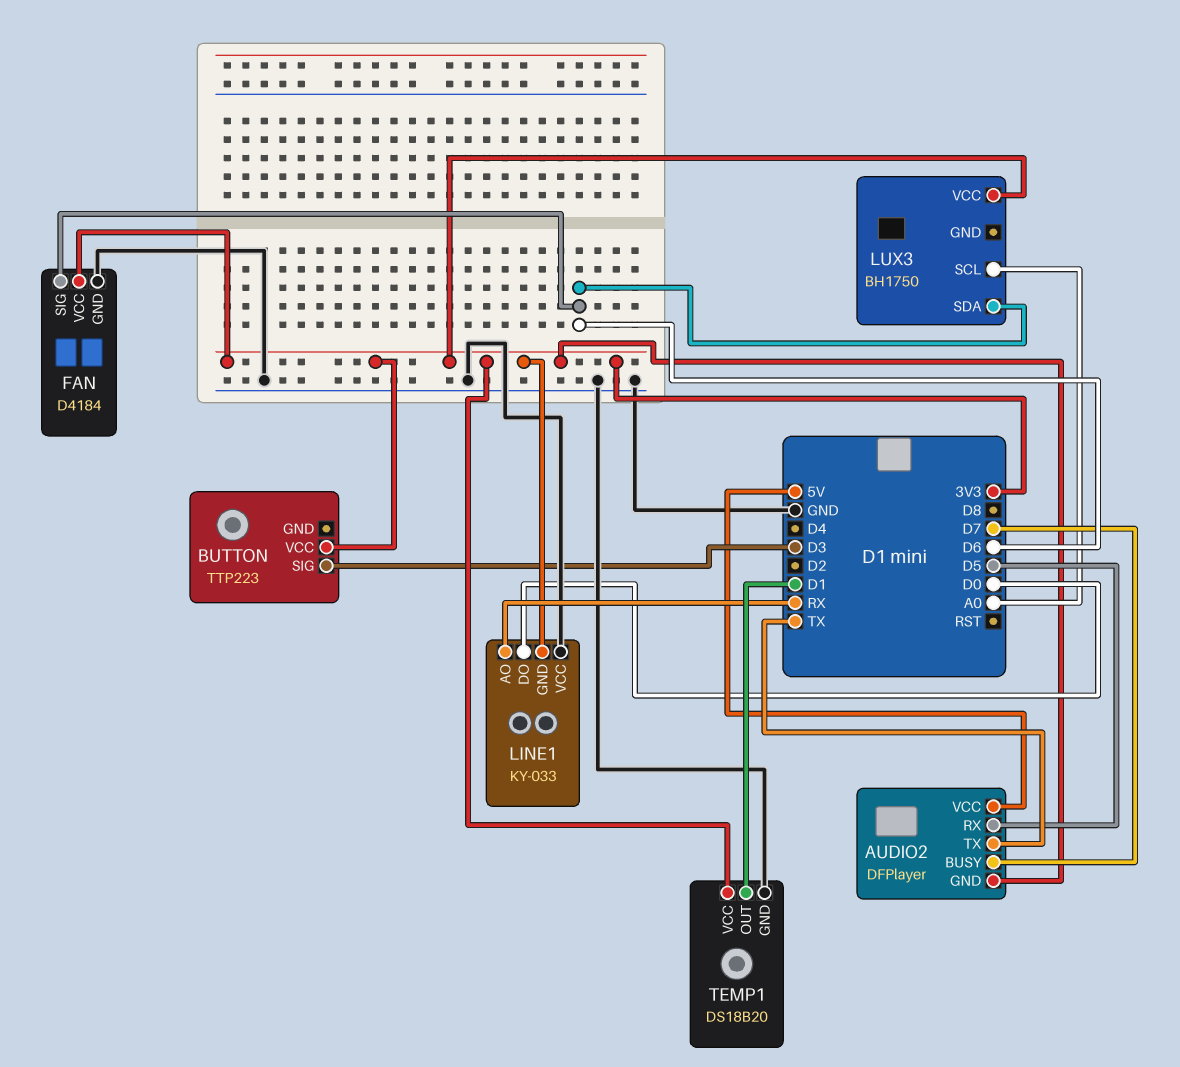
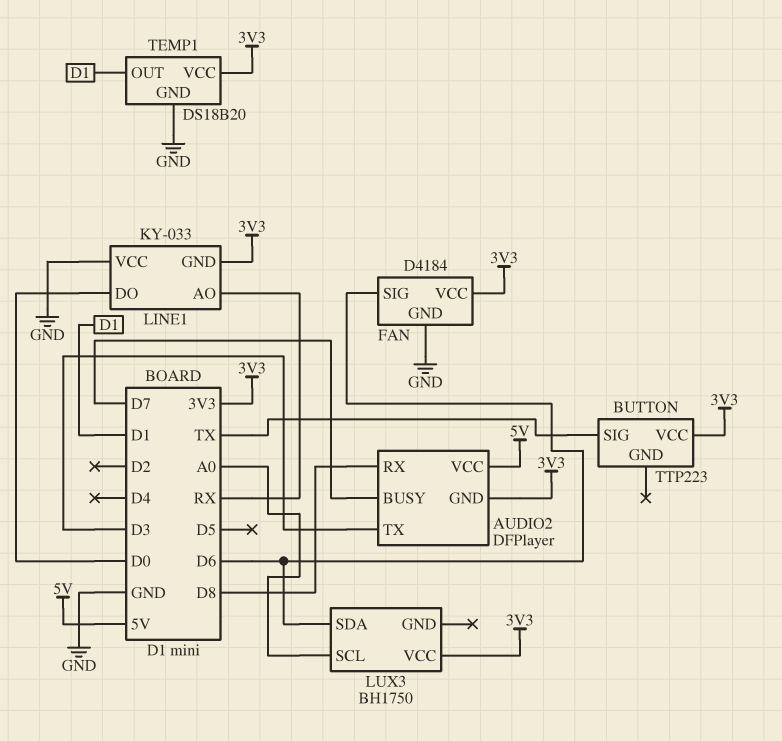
AUDIO2 pin RX: D5 -> D8
AUDIO2 pin TX: TX -> D3
BUTTON pin SIG: D3 -> TX

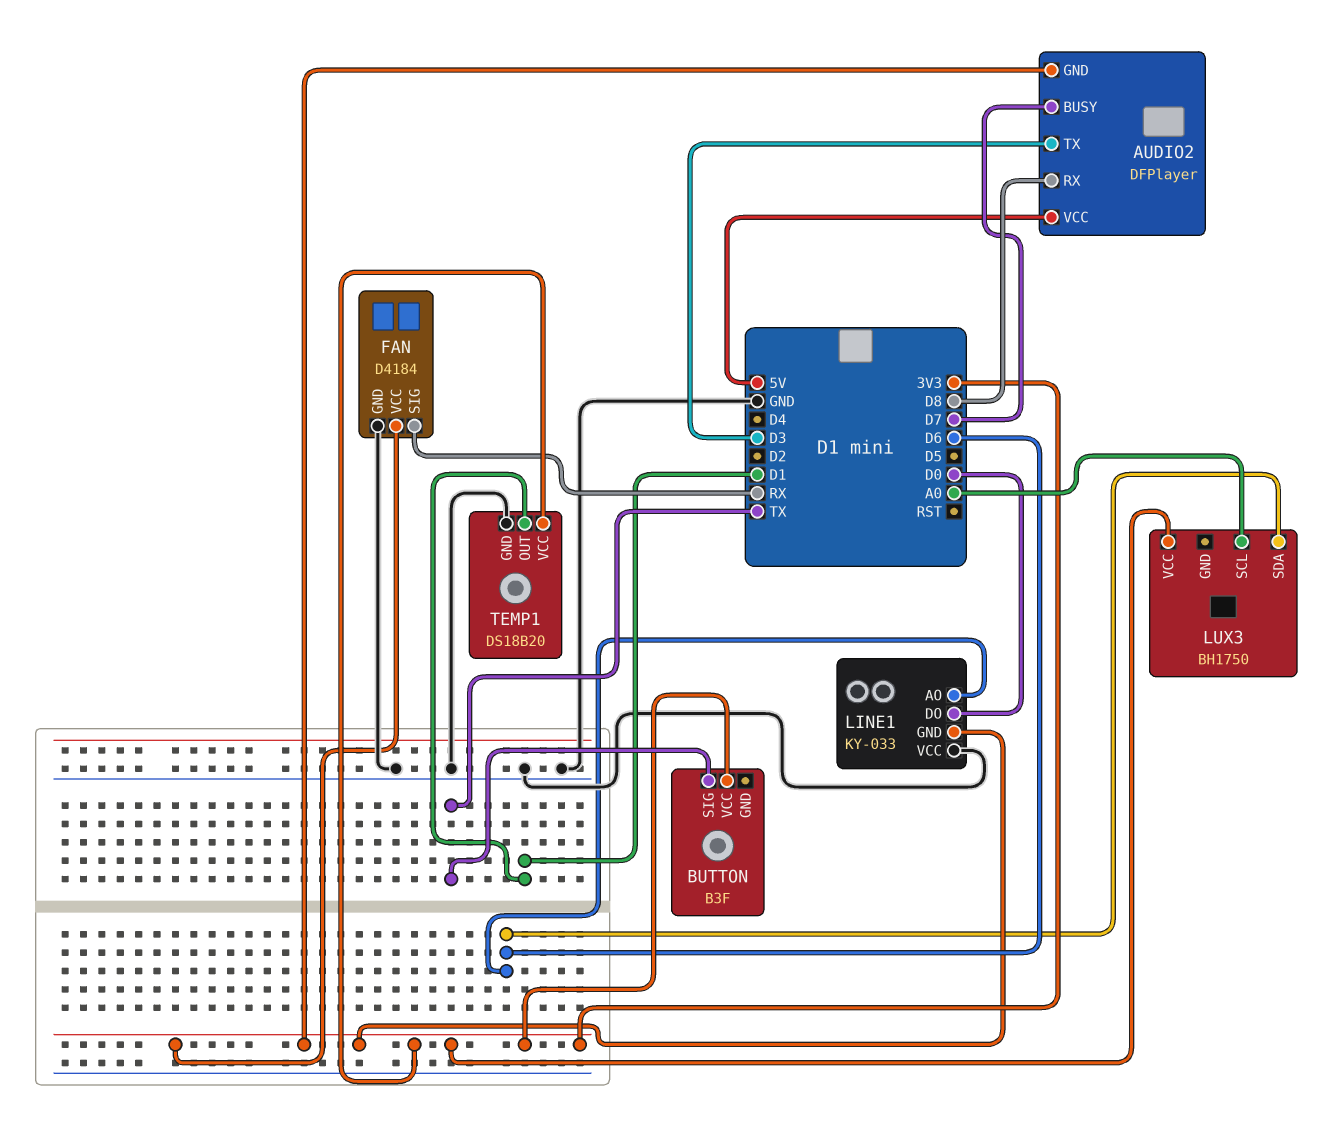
BUTTON: TTP223 -> B3F
FAN pin SIG: D6 -> RX
LINE1 pin AO: RX -> D6

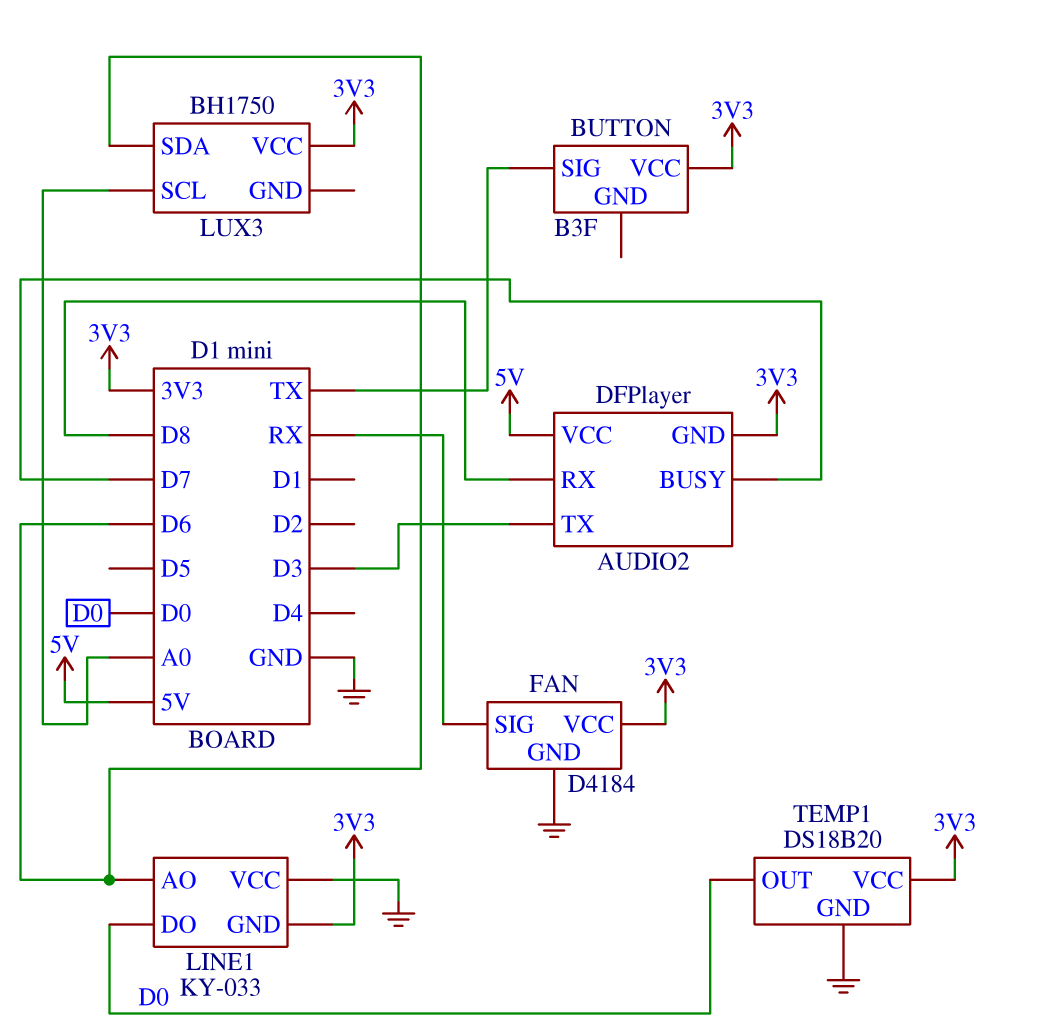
TEMP1 pin OUT: D1 -> D0

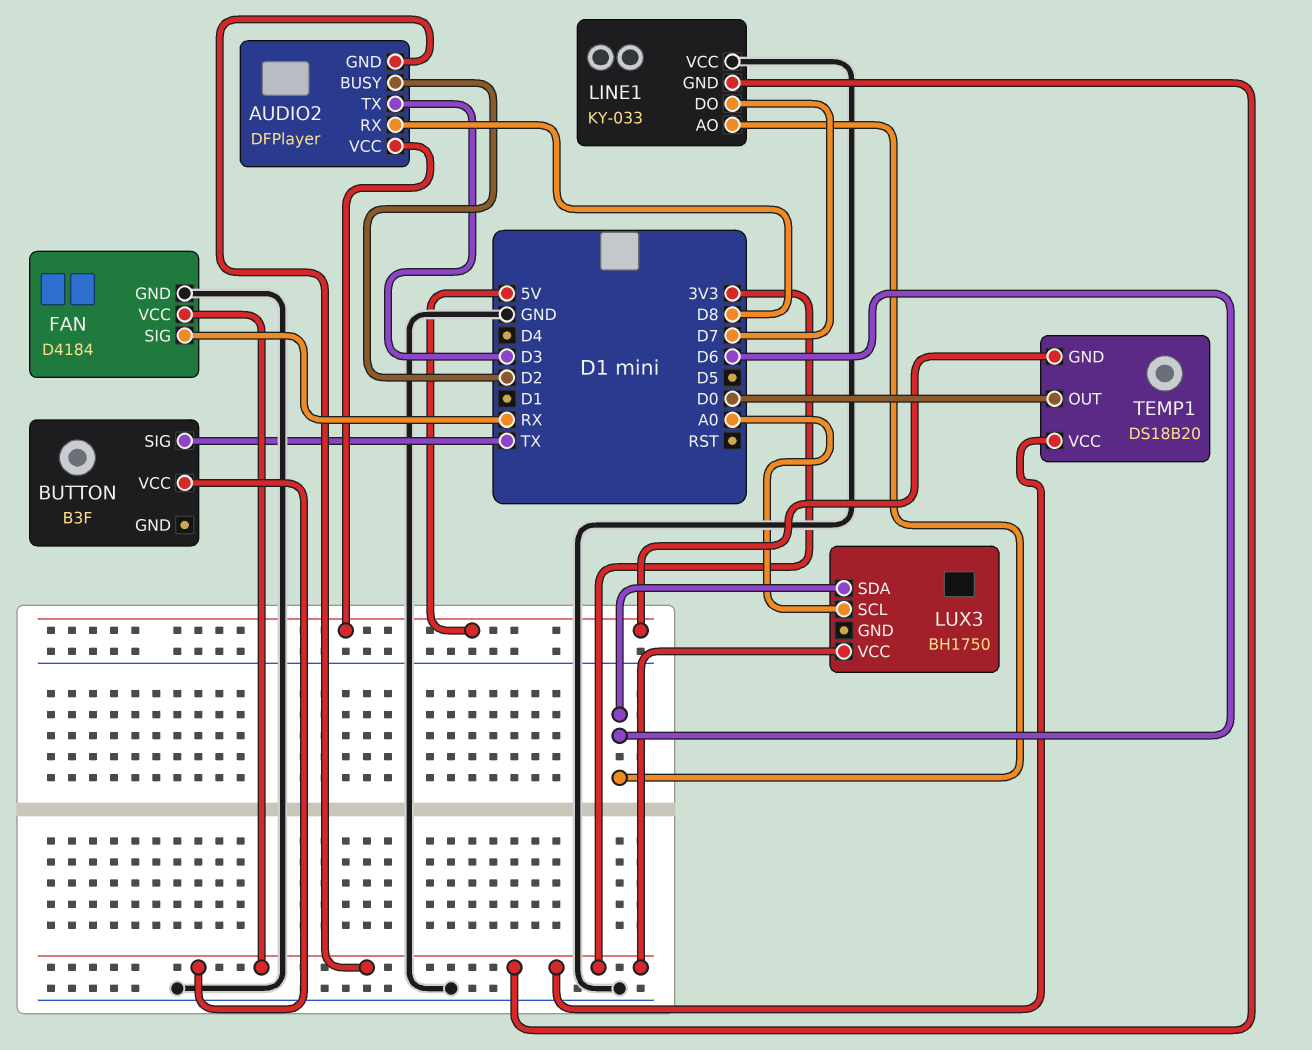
AUDIO2 pin BUSY: D7 -> D2
LINE1 pin DO: D0 -> D7
TEMP1 pin GND: GND -> 5V

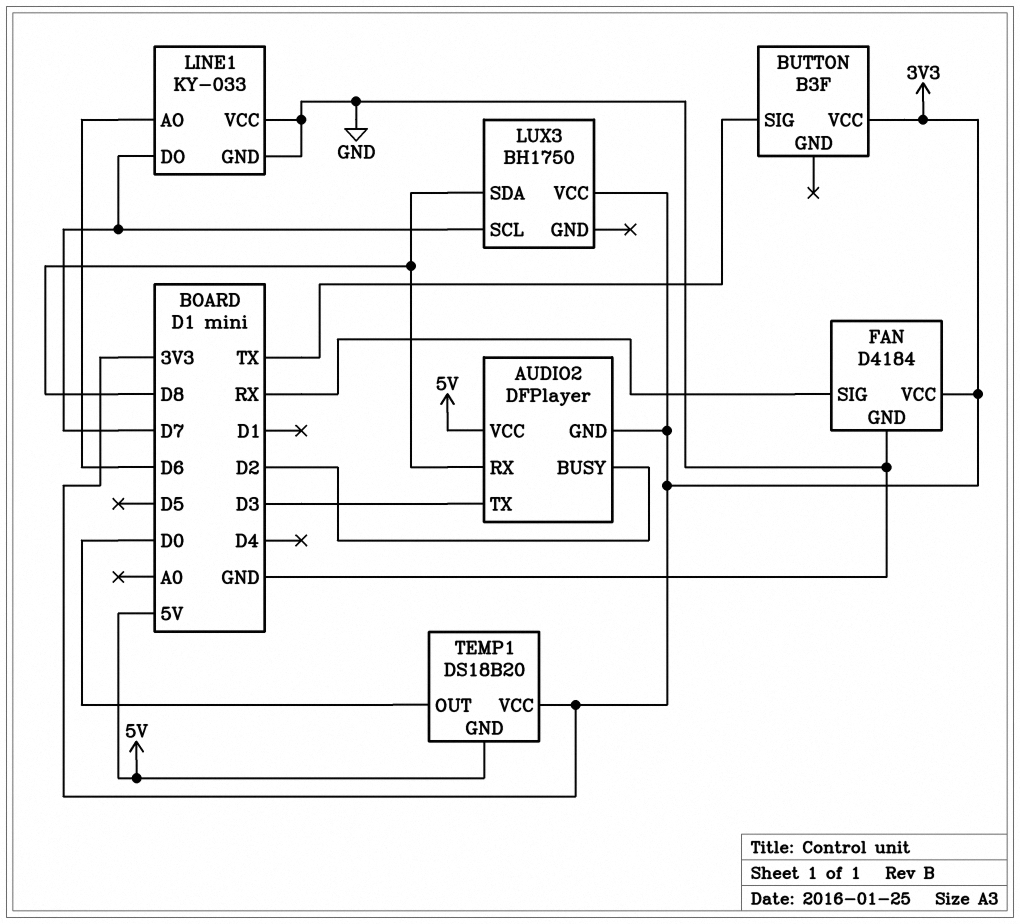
LINE1 pin GND: 3V3 -> GND
LUX3 pin SCL: A0 -> D7
LUX3 pin SDA: D6 -> D8

